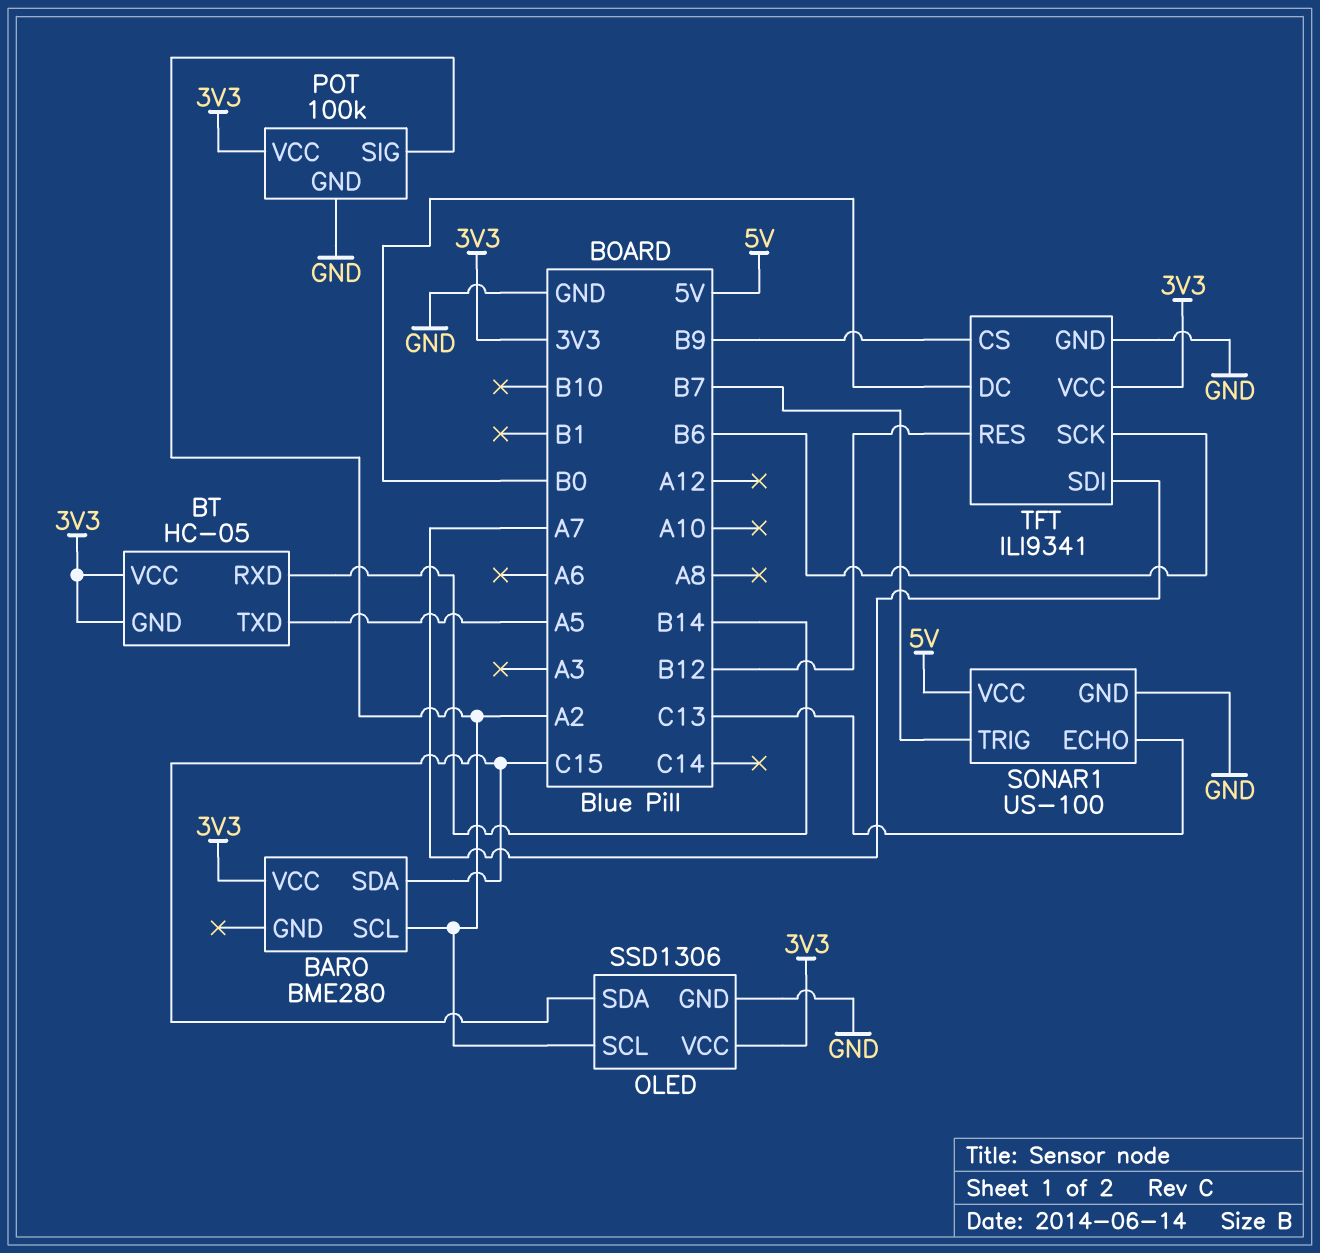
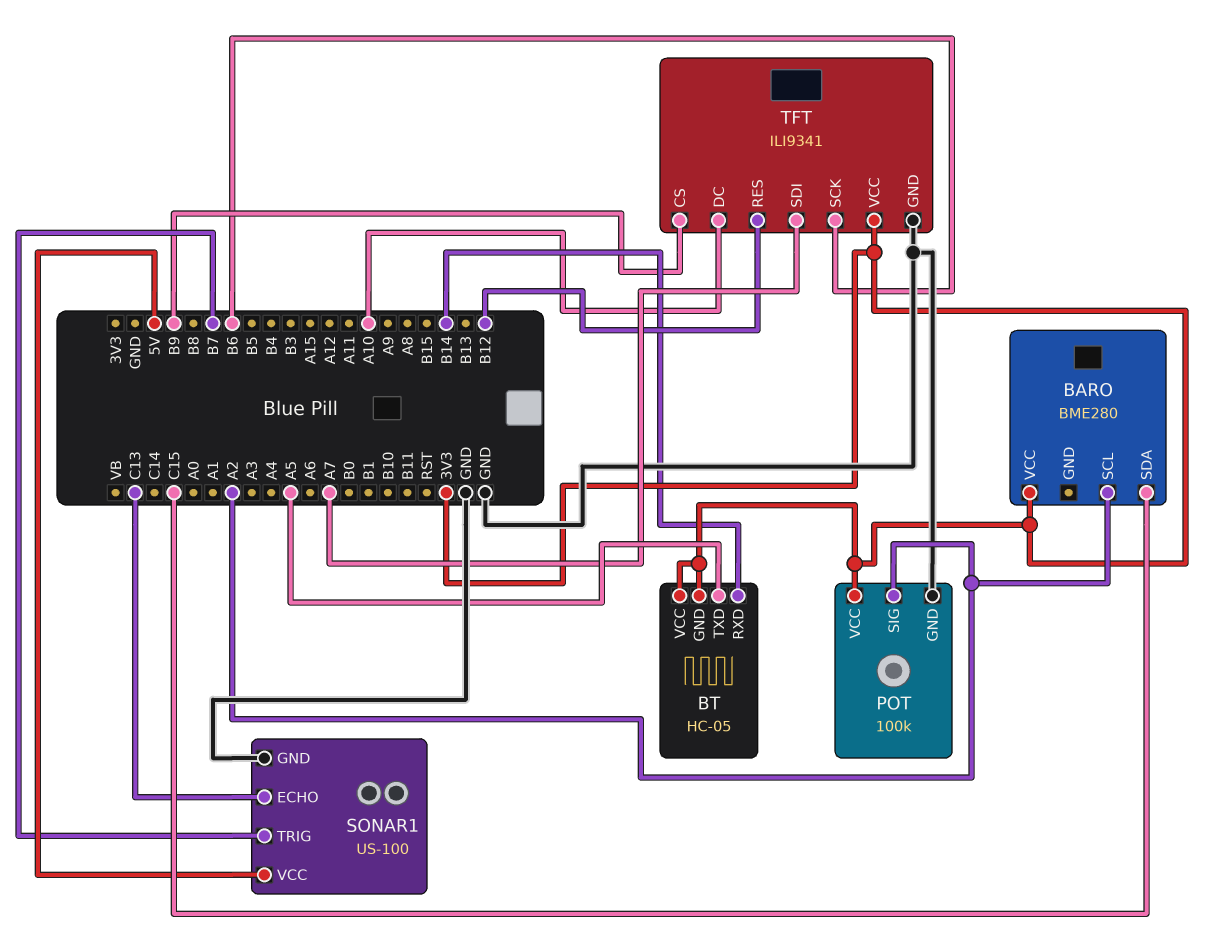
OLED: SSD1306 -> none
OLED pin GND: GND -> none
OLED pin SCL: A2 -> none
OLED pin SDA: C15 -> none
OLED pin VCC: 3V3 -> none
TFT pin DC: B0 -> A10

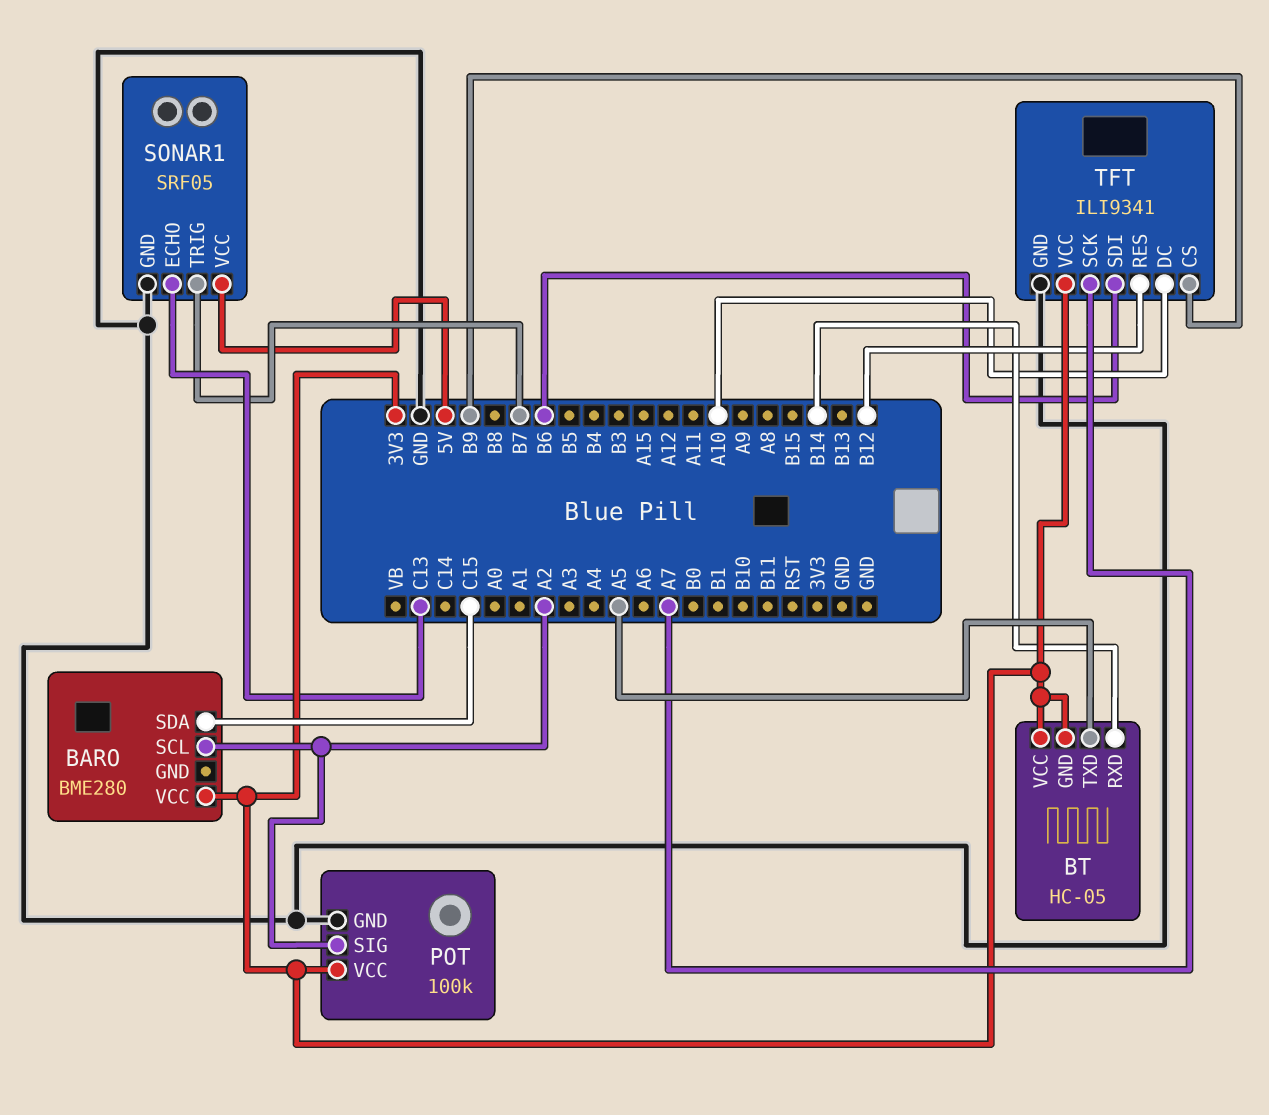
SONAR1: US-100 -> SRF05
TFT pin SCK: B6 -> A7
TFT pin SDI: A7 -> B6

